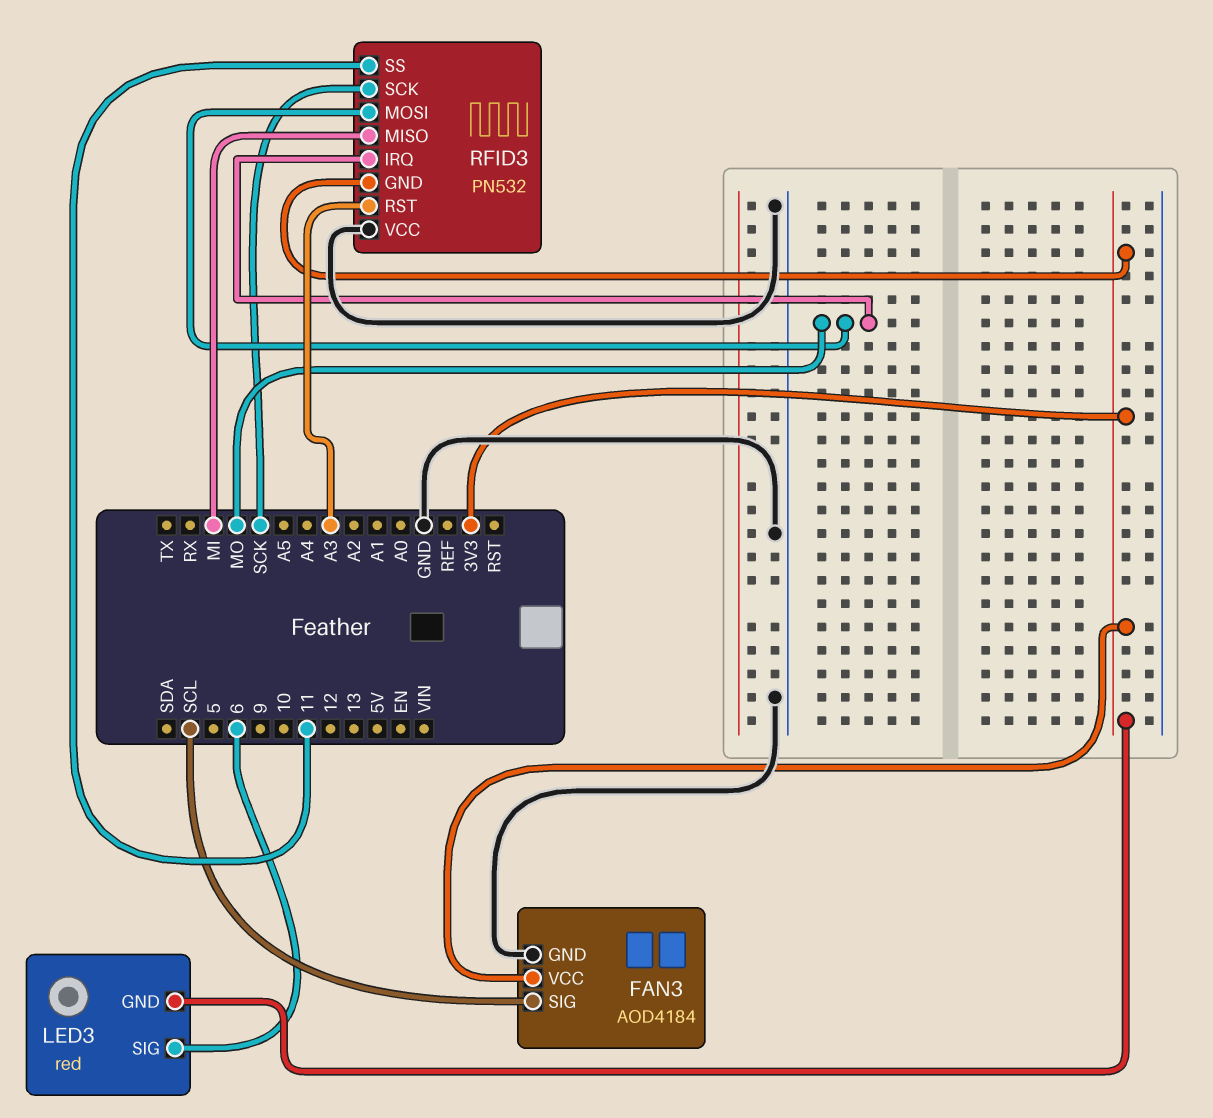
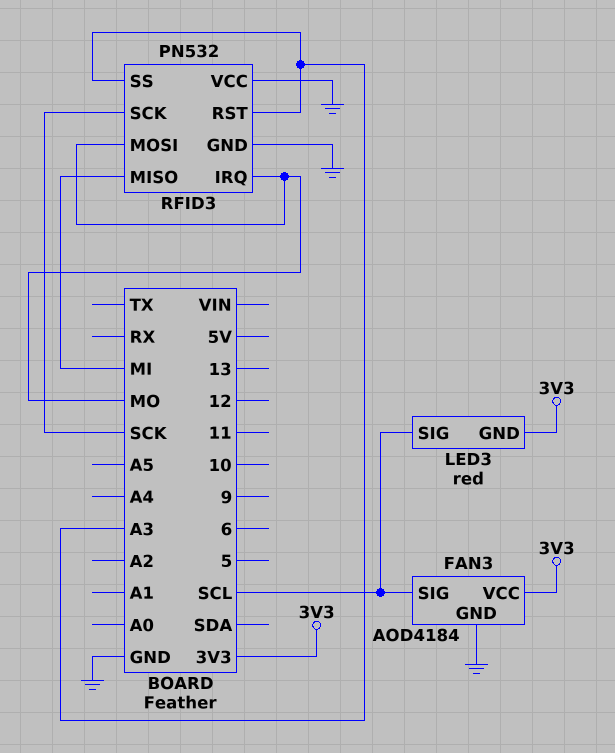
LED3 pin SIG: 6 -> SCL
RFID3 pin GND: 3V3 -> GND
RFID3 pin SS: 11 -> A3

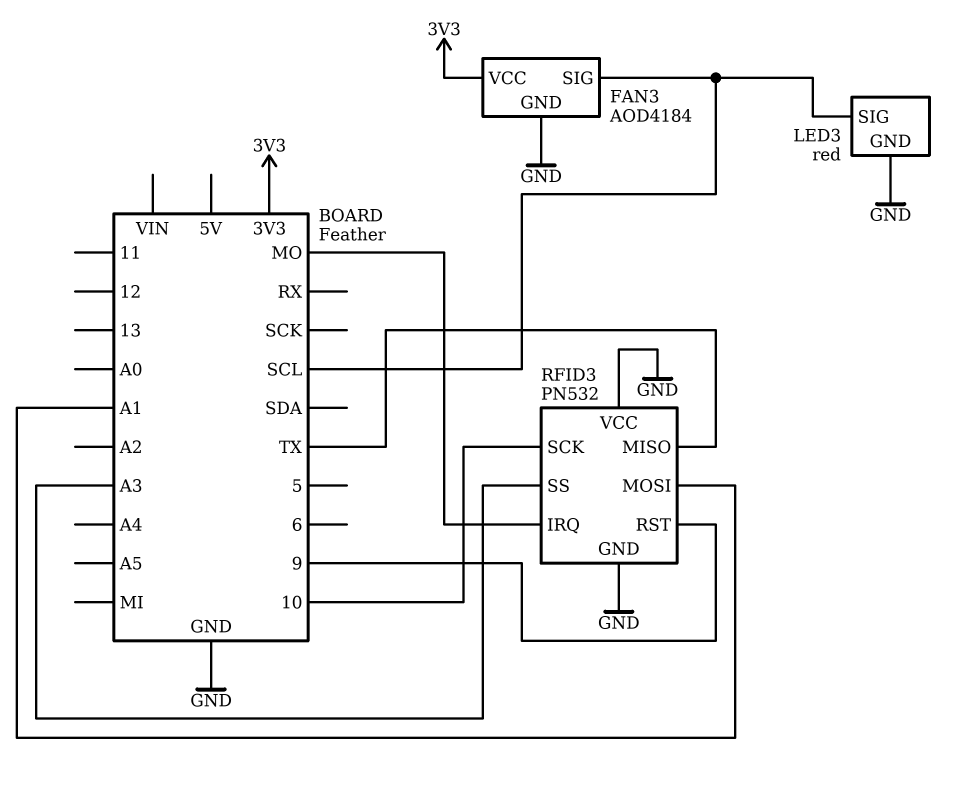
LED3 pin GND: 3V3 -> GND
RFID3 pin MISO: MI -> TX
RFID3 pin MOSI: MO -> A1
RFID3 pin RST: A3 -> 9
RFID3 pin SCK: SCK -> 10

